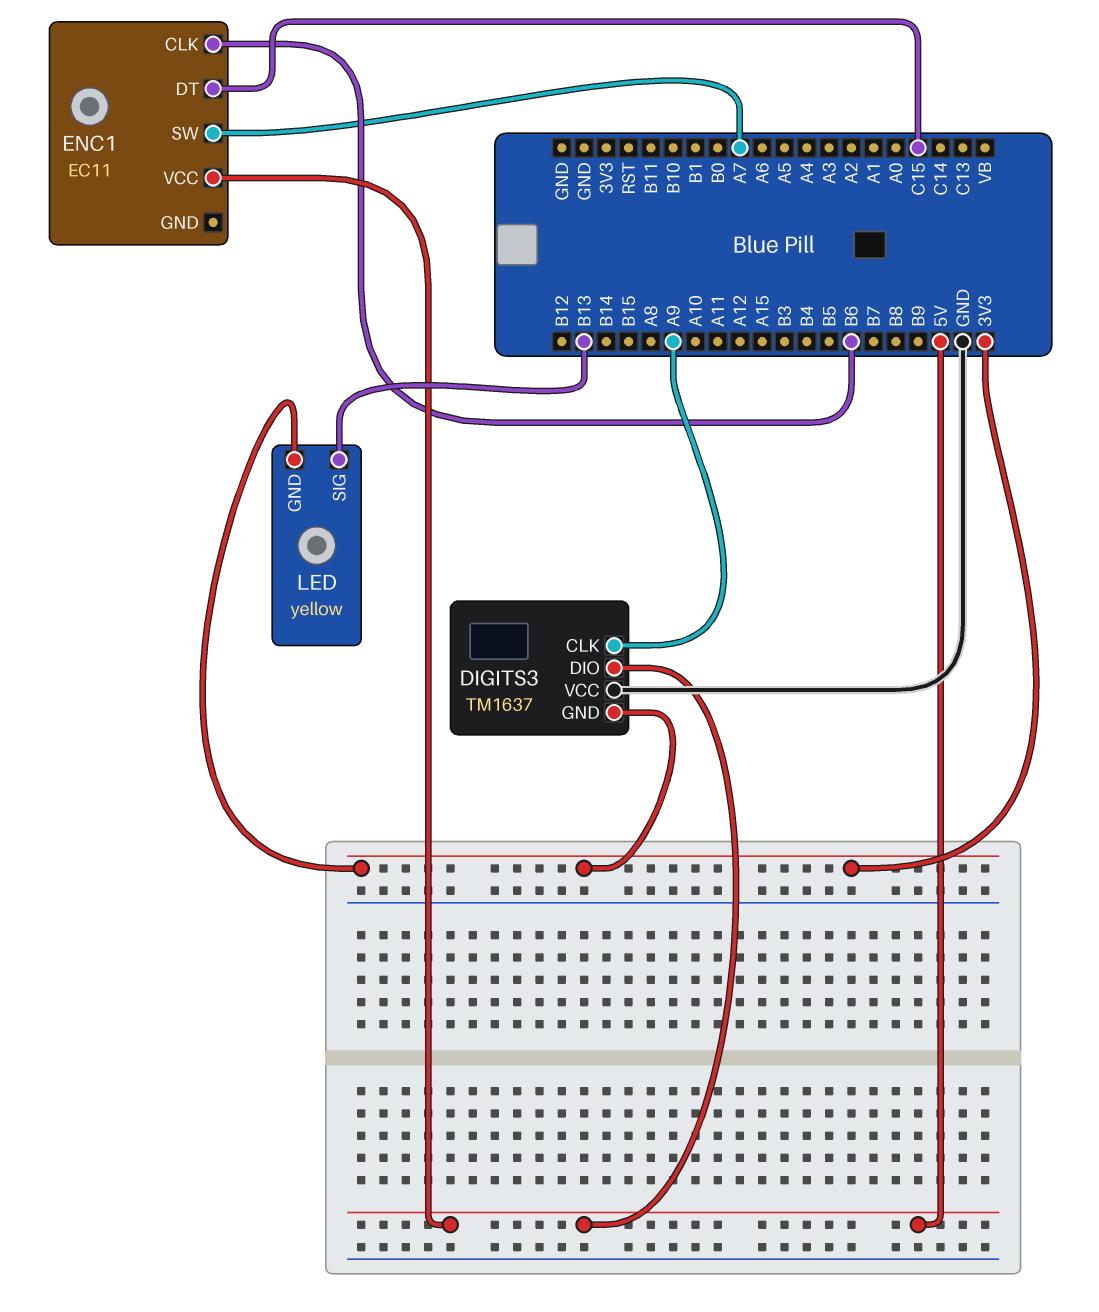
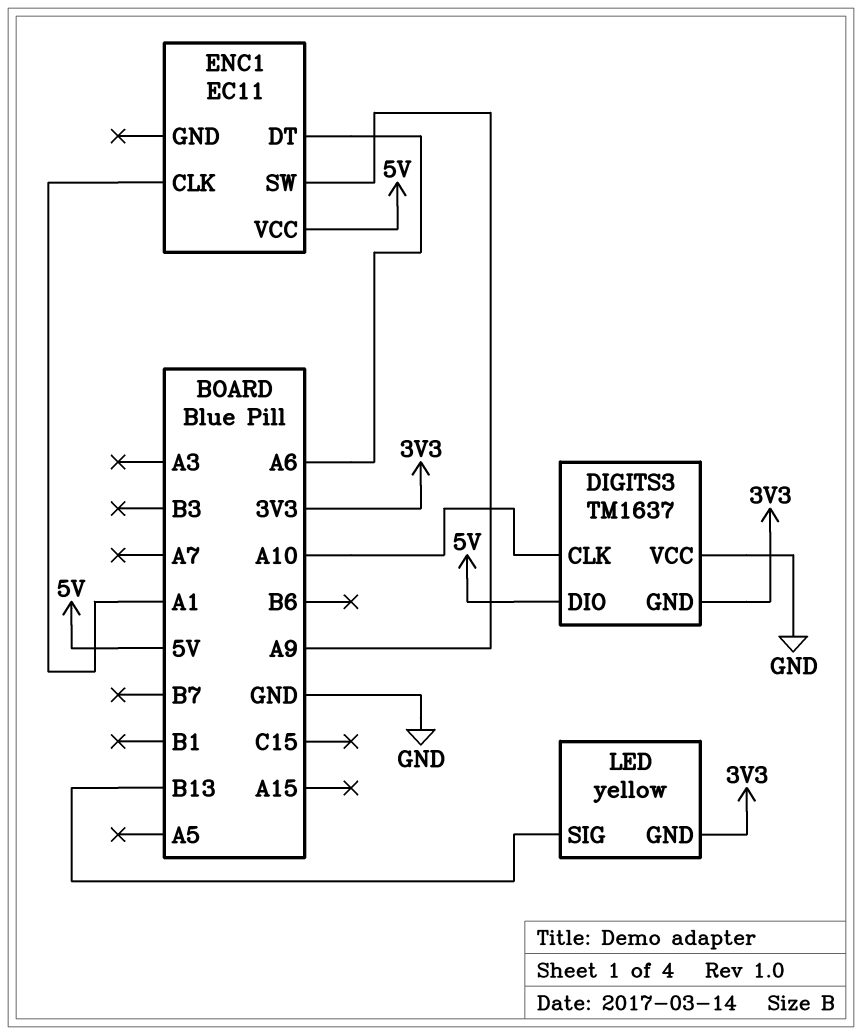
DIGITS3 pin CLK: A9 -> A10
ENC1 pin CLK: B6 -> A1
ENC1 pin DT: C15 -> A6
ENC1 pin SW: A7 -> A9

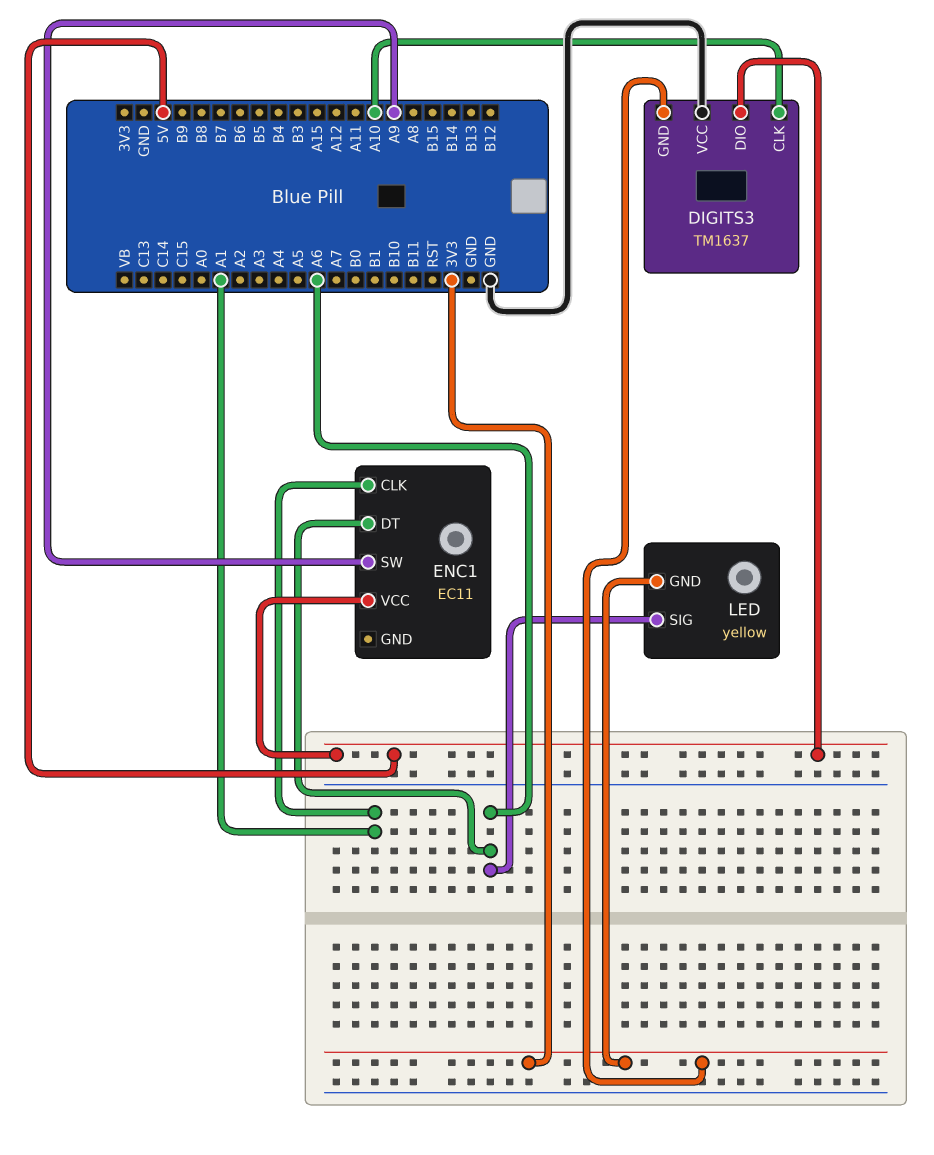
LED pin SIG: B13 -> A6

